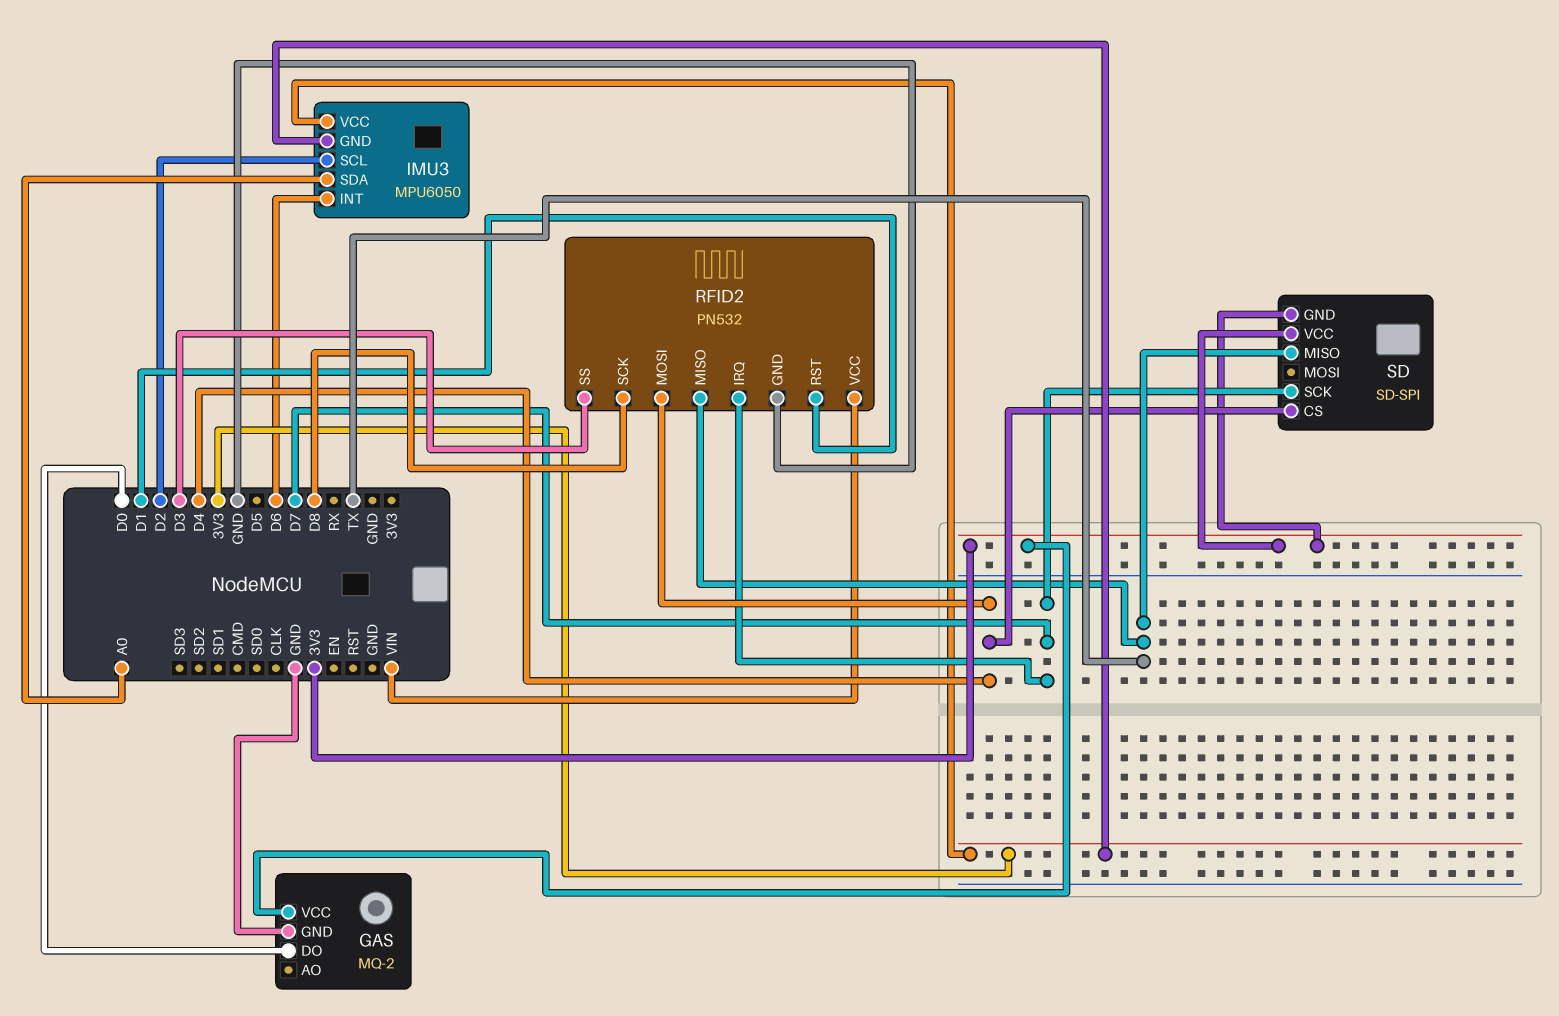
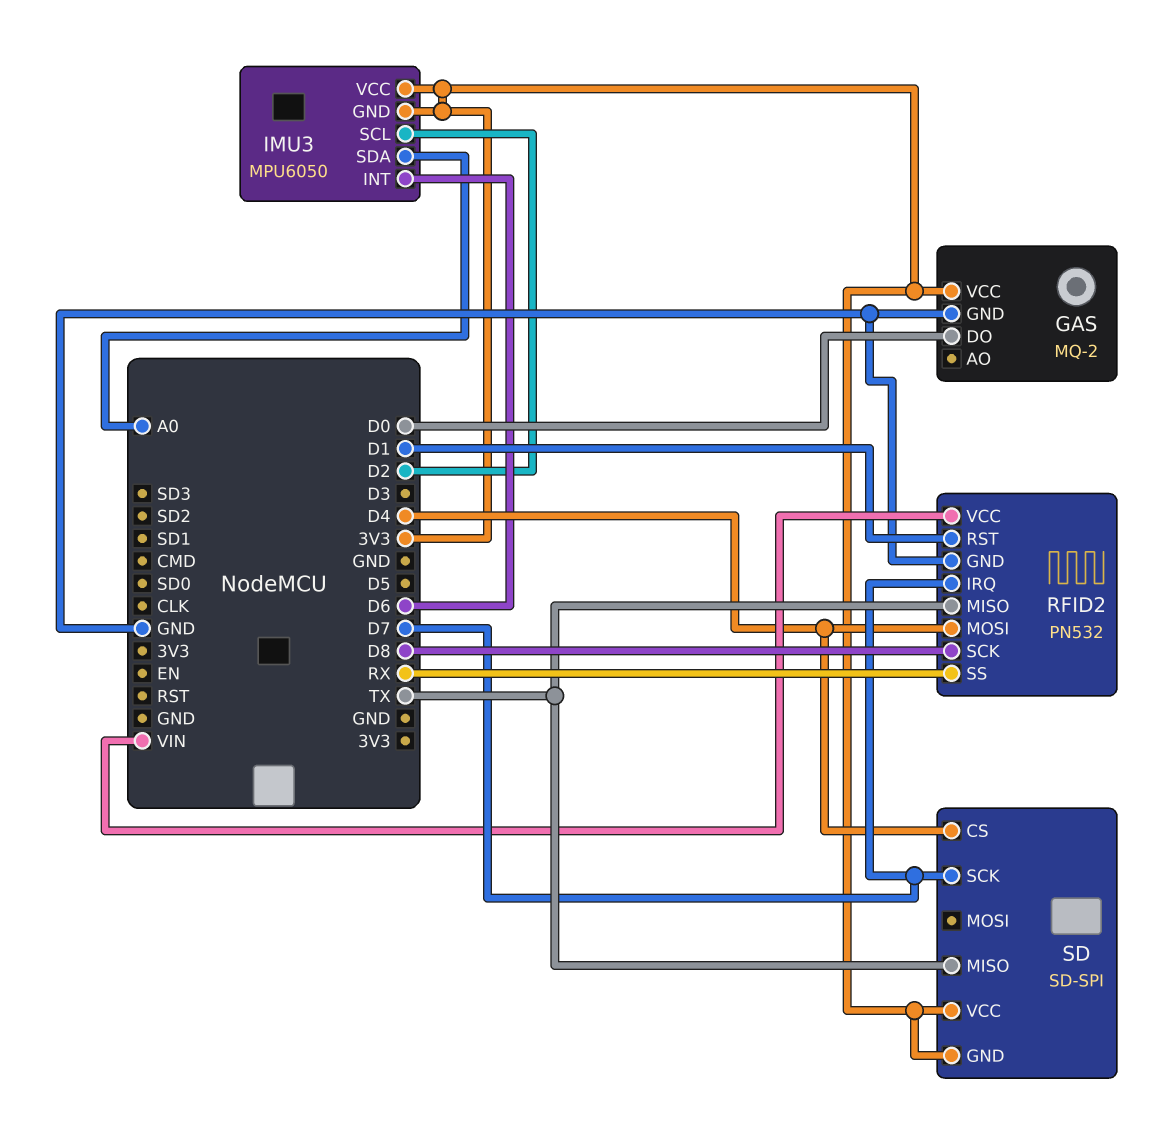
RFID2 pin SS: D3 -> RX

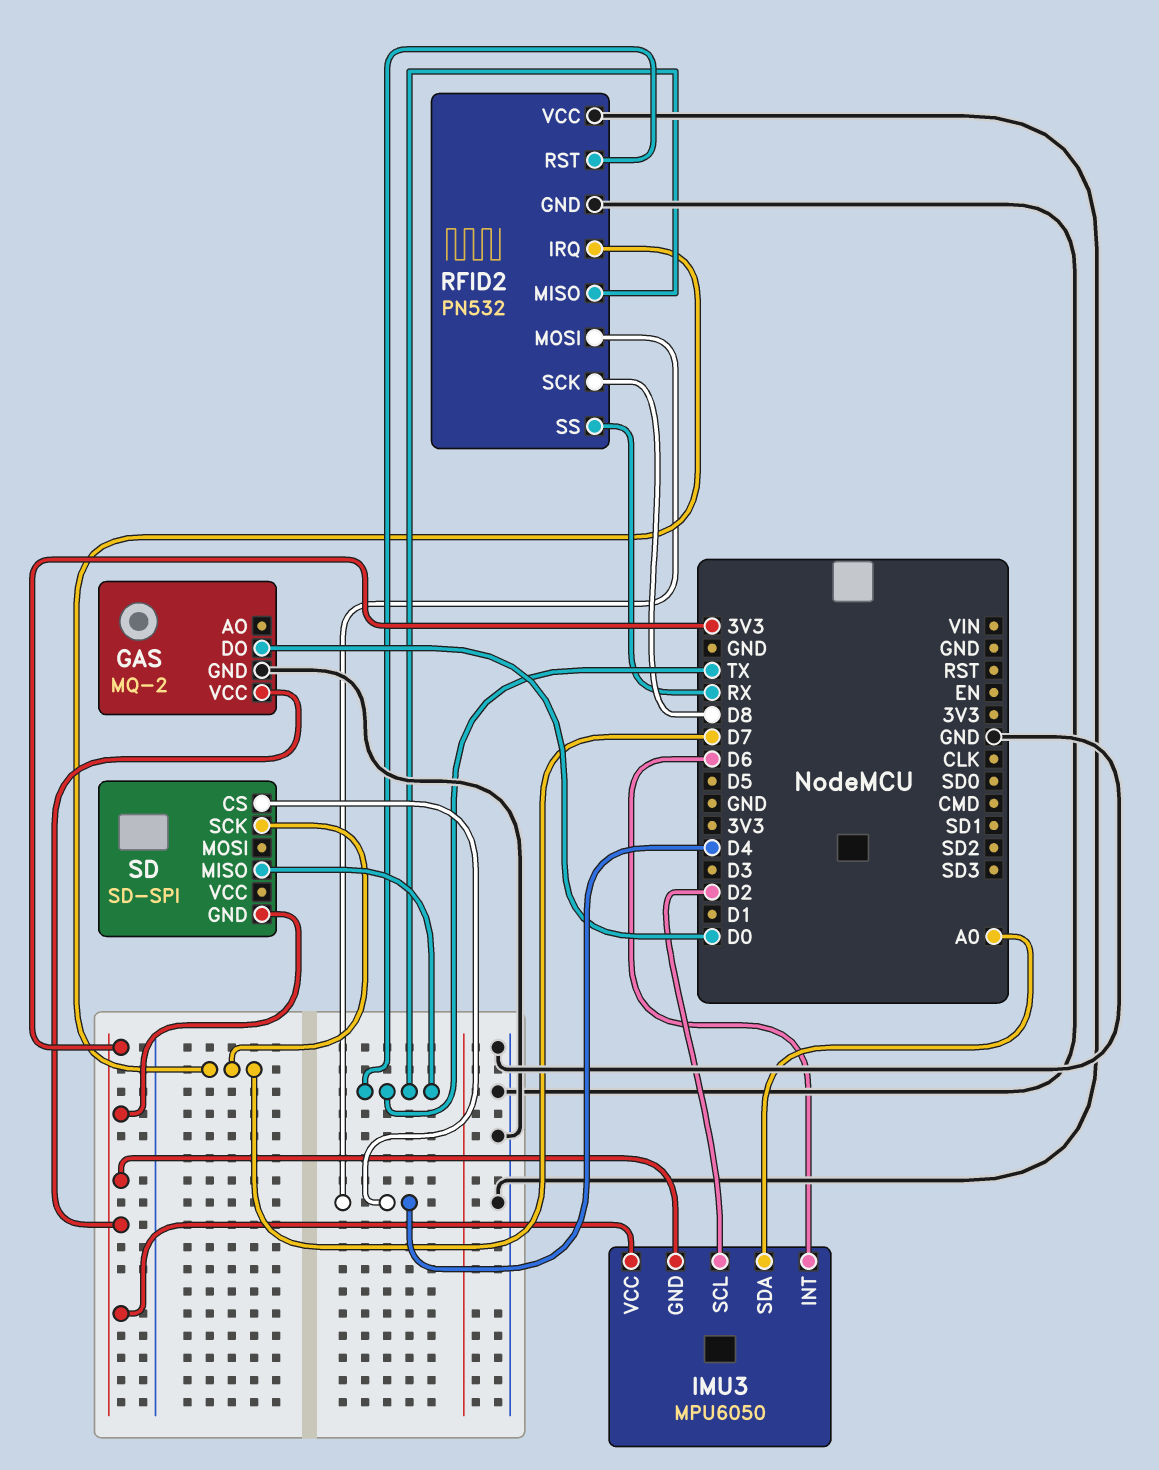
RFID2 pin RST: D1 -> TX
RFID2 pin VCC: VIN -> GND
SD pin VCC: 3V3 -> none

